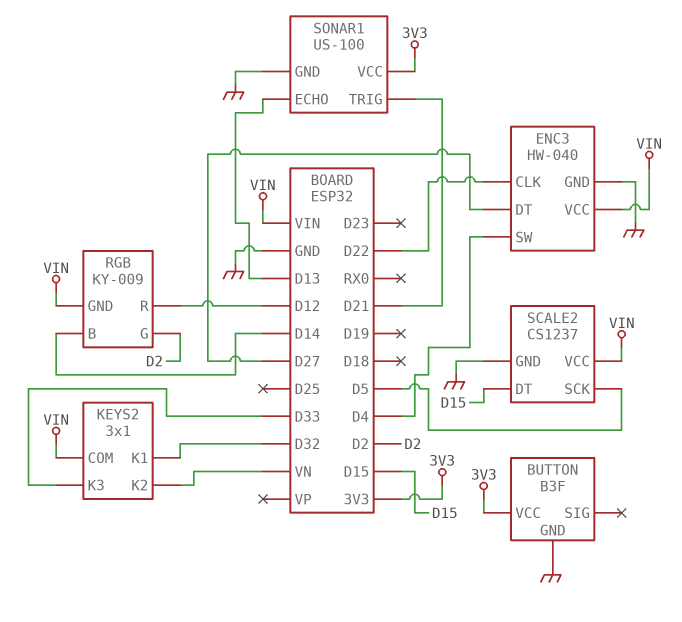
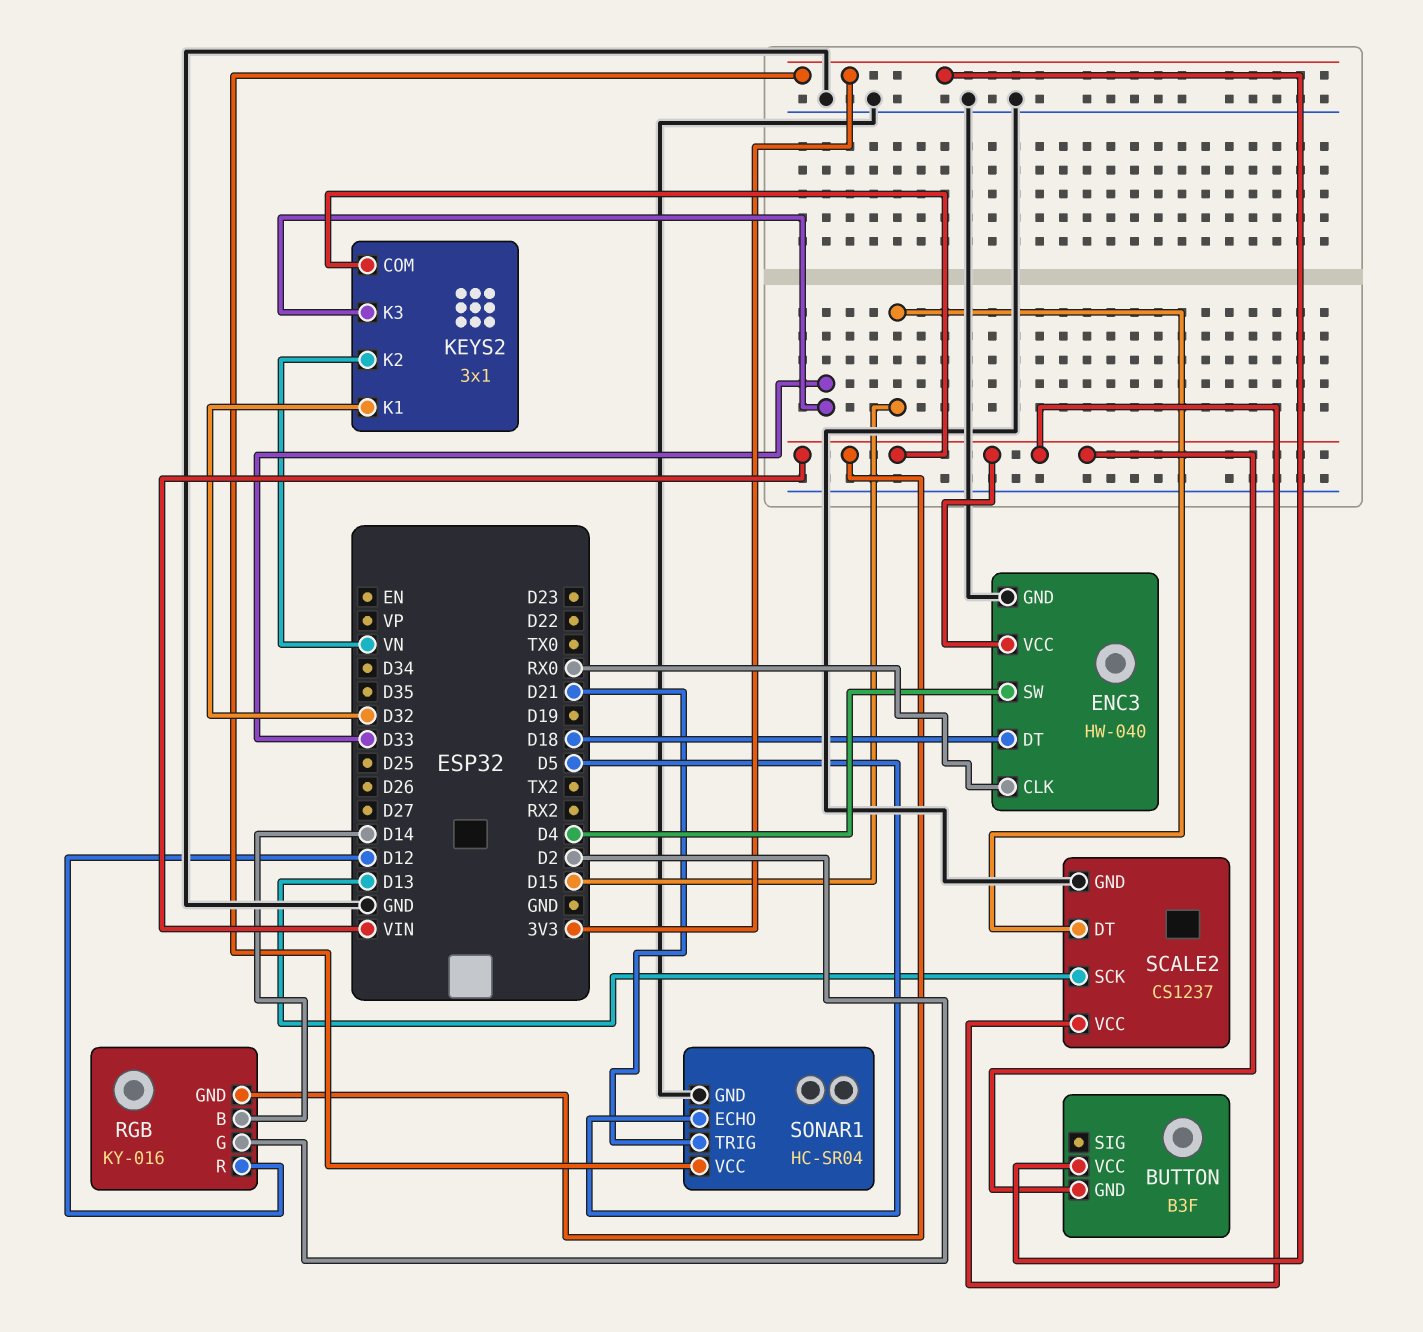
BUTTON pin GND: GND -> VIN
ENC3 pin CLK: D22 -> RX0
ENC3 pin DT: D27 -> D18
RGB: KY-009 -> KY-016
SCALE2 pin SCK: D5 -> D13
SONAR1: US-100 -> HC-SR04
SONAR1 pin ECHO: D13 -> D5

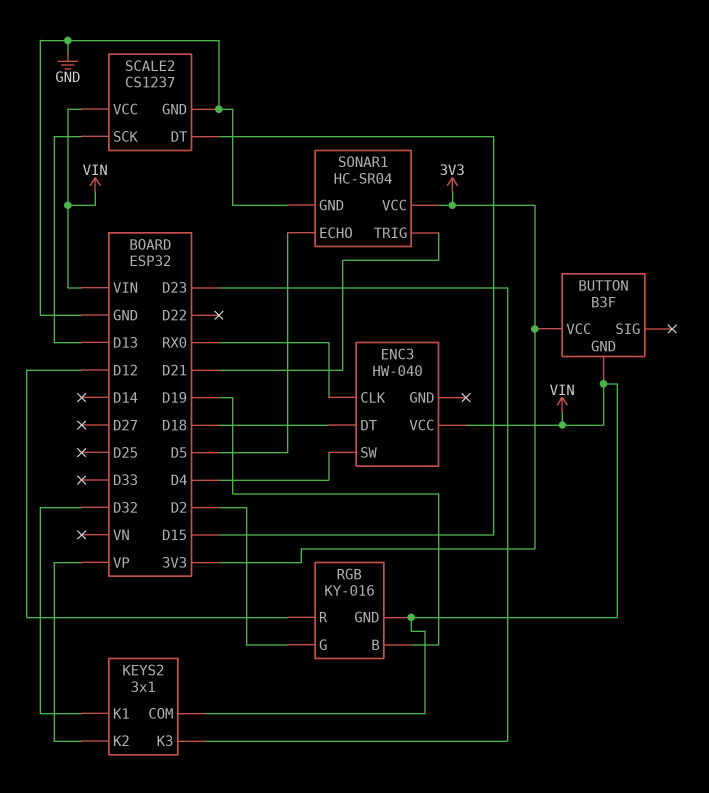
ENC3 pin GND: GND -> none
KEYS2 pin K2: VN -> VP
KEYS2 pin K3: D33 -> D23
RGB pin B: D14 -> D19

